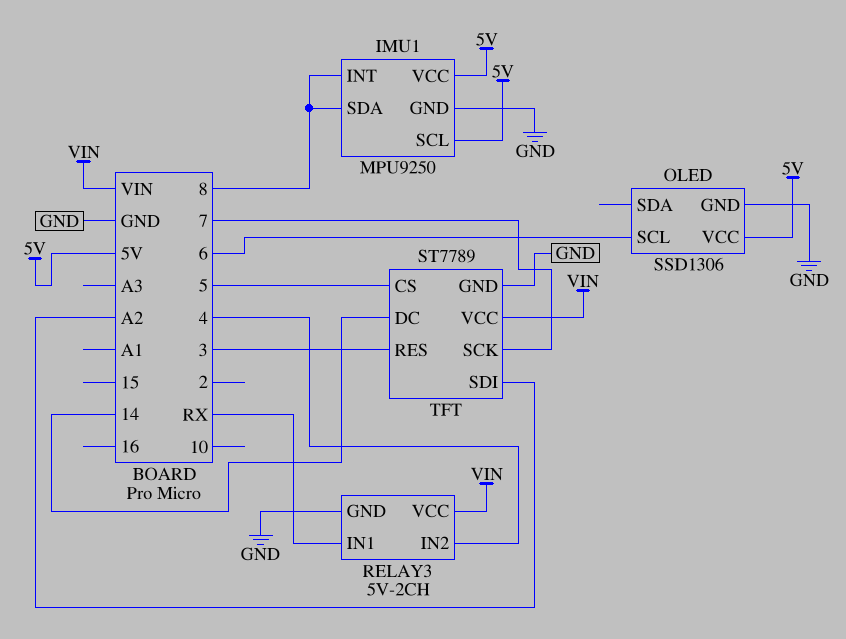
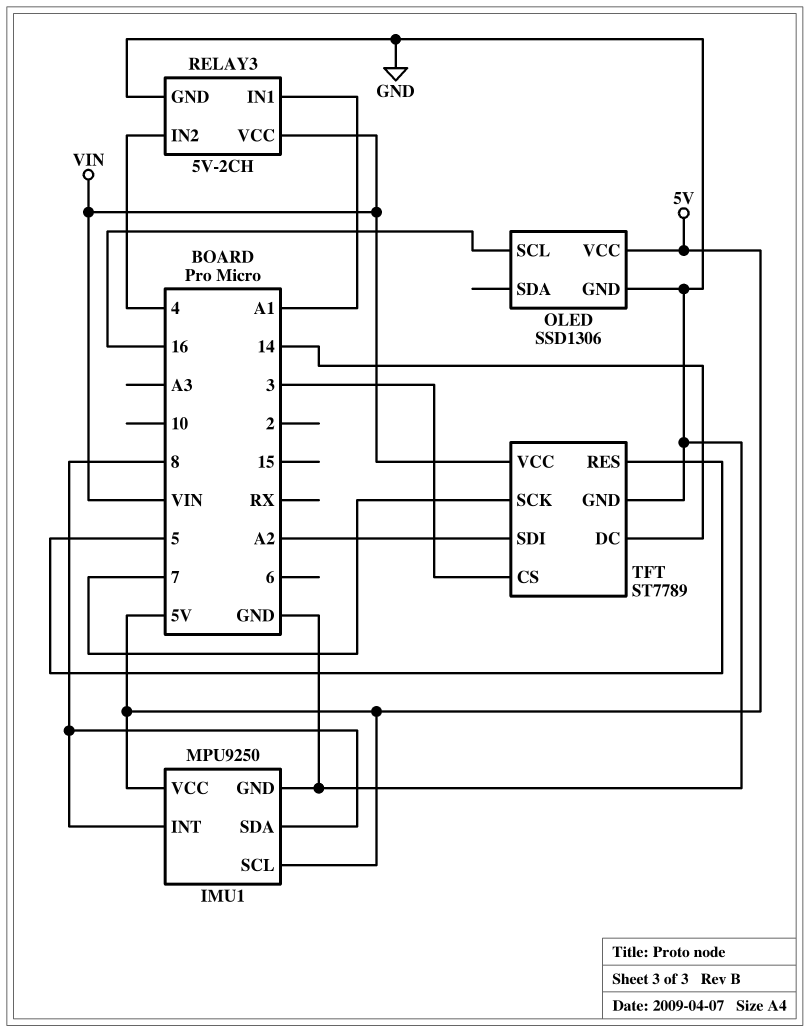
OLED pin SCL: 6 -> 16
RELAY3 pin IN1: RX -> A1
TFT pin CS: 5 -> 3
TFT pin RES: 3 -> 5

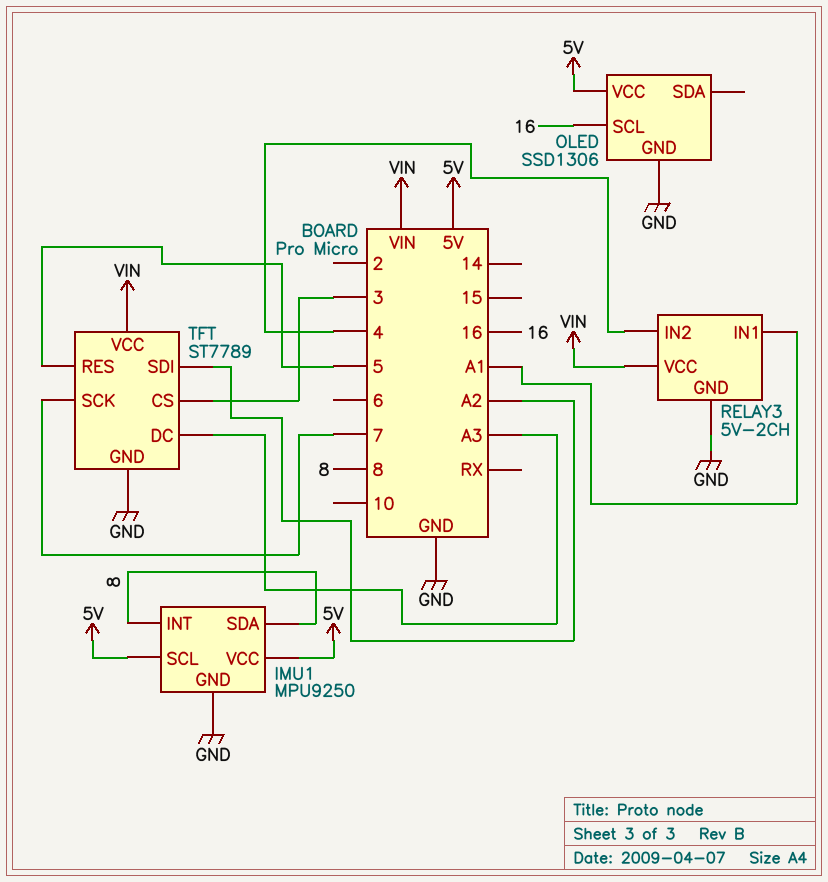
TFT pin DC: 14 -> A3

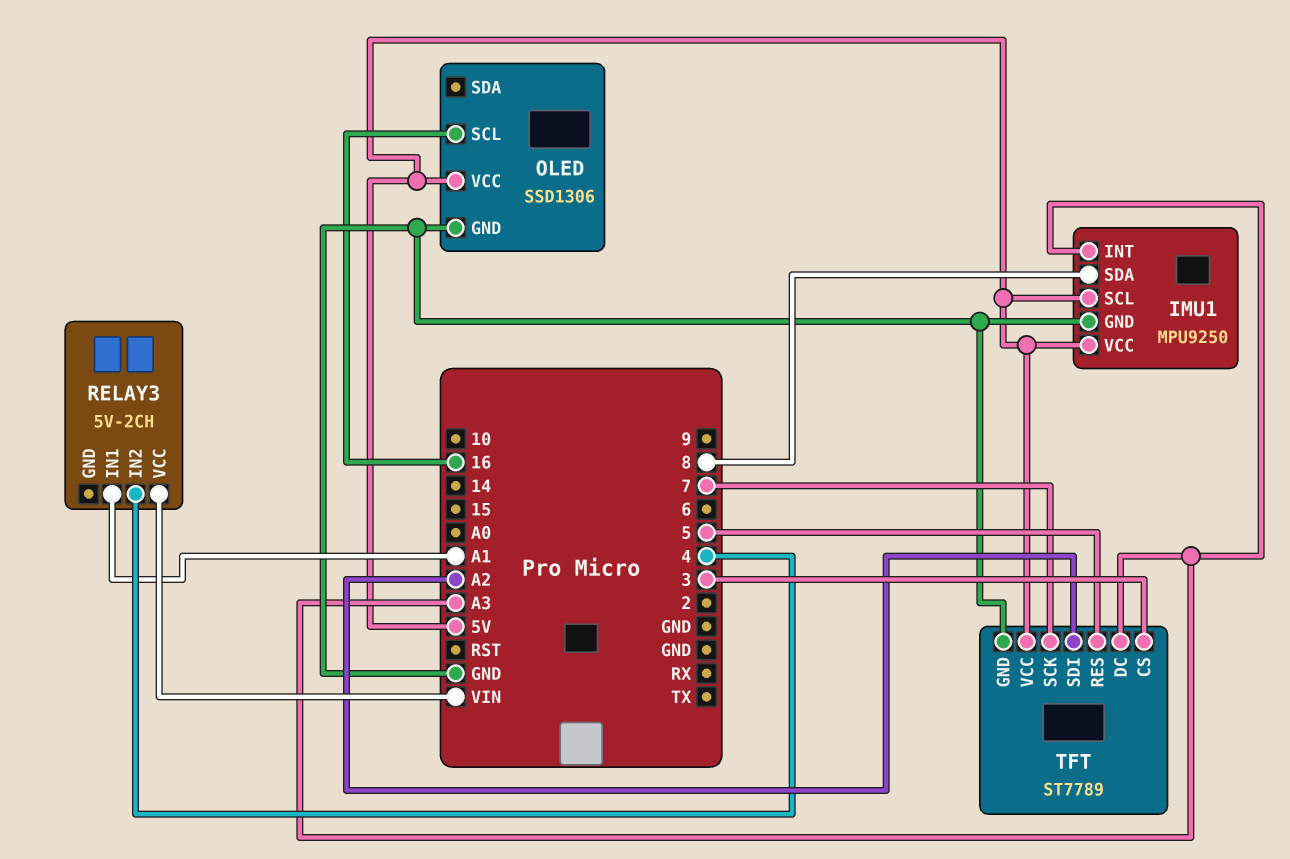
IMU1 pin INT: 8 -> A3
RELAY3 pin GND: GND -> none
TFT pin VCC: VIN -> 5V

